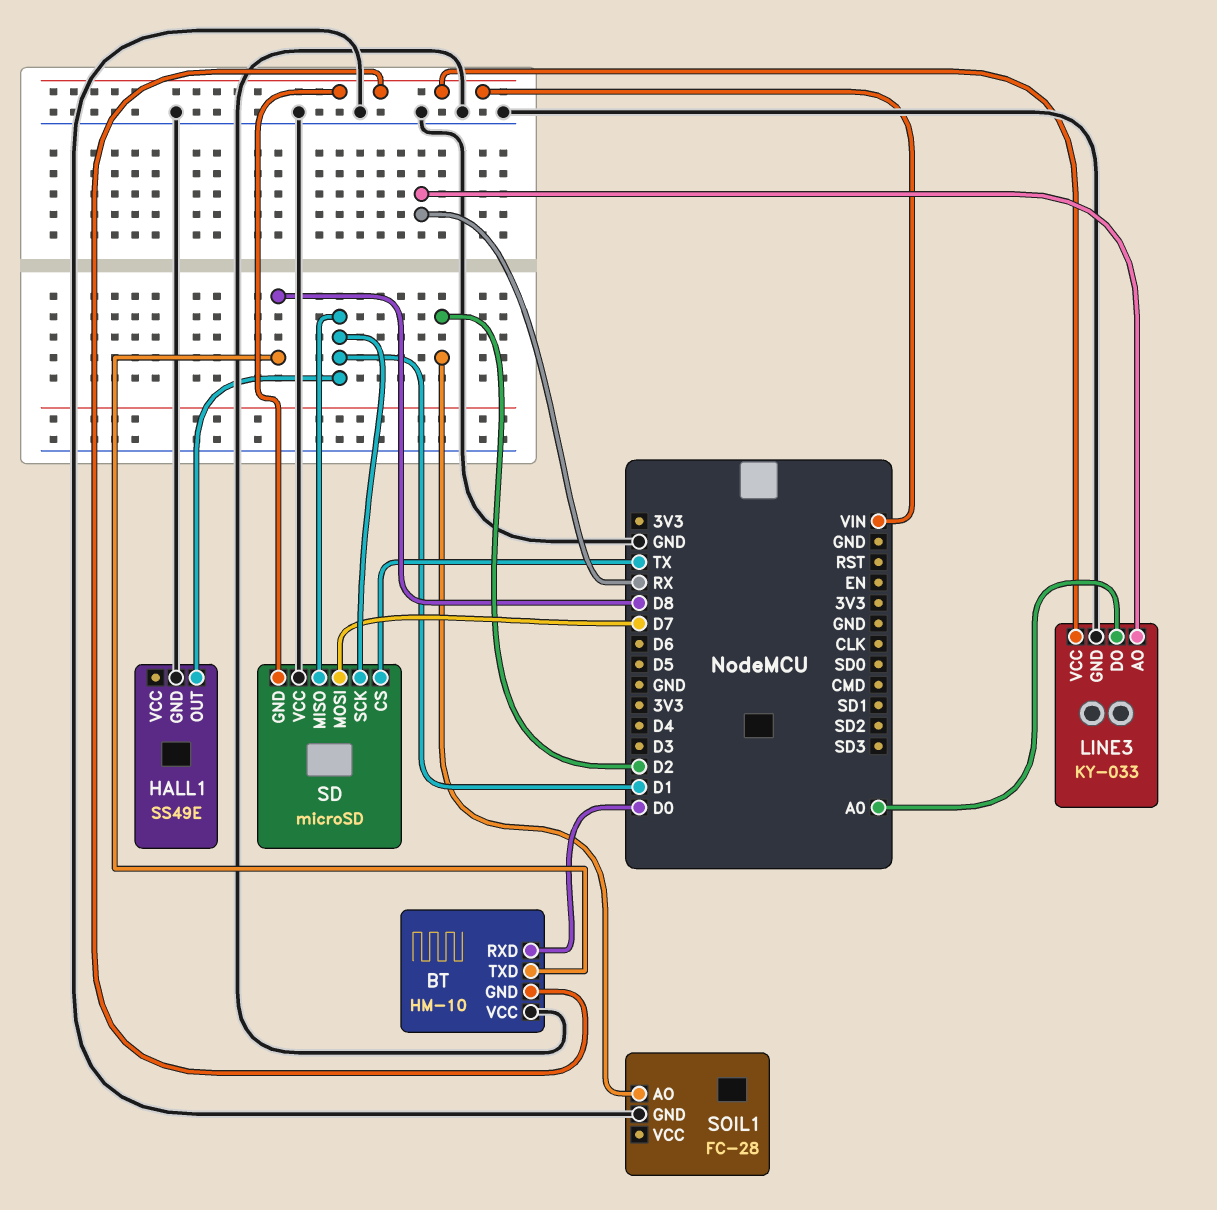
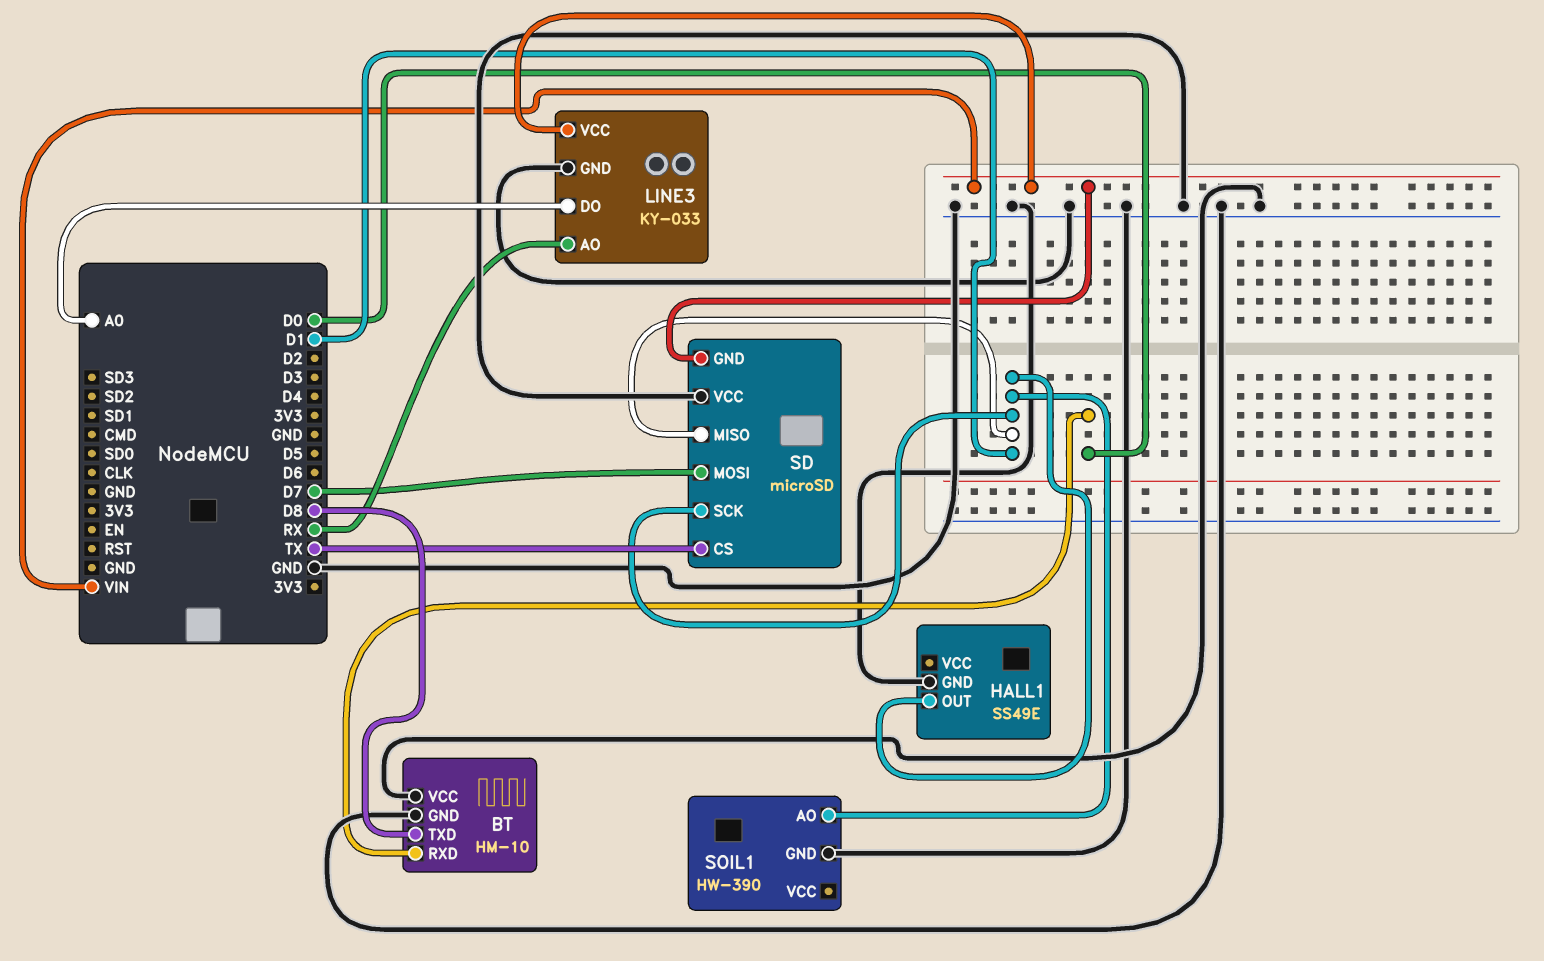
BT pin GND: VIN -> GND
SOIL1: FC-28 -> HW-390
SOIL1 pin AO: D2 -> D1

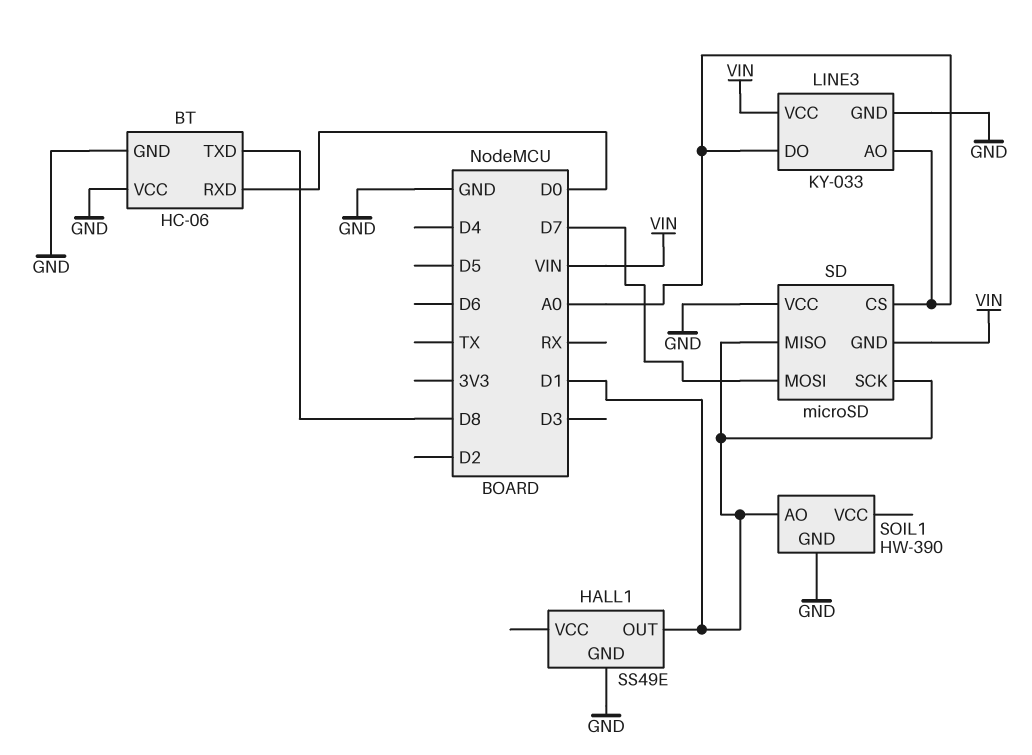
BT: HM-10 -> HC-06
LINE3 pin AO: RX -> A0
SD pin CS: TX -> A0

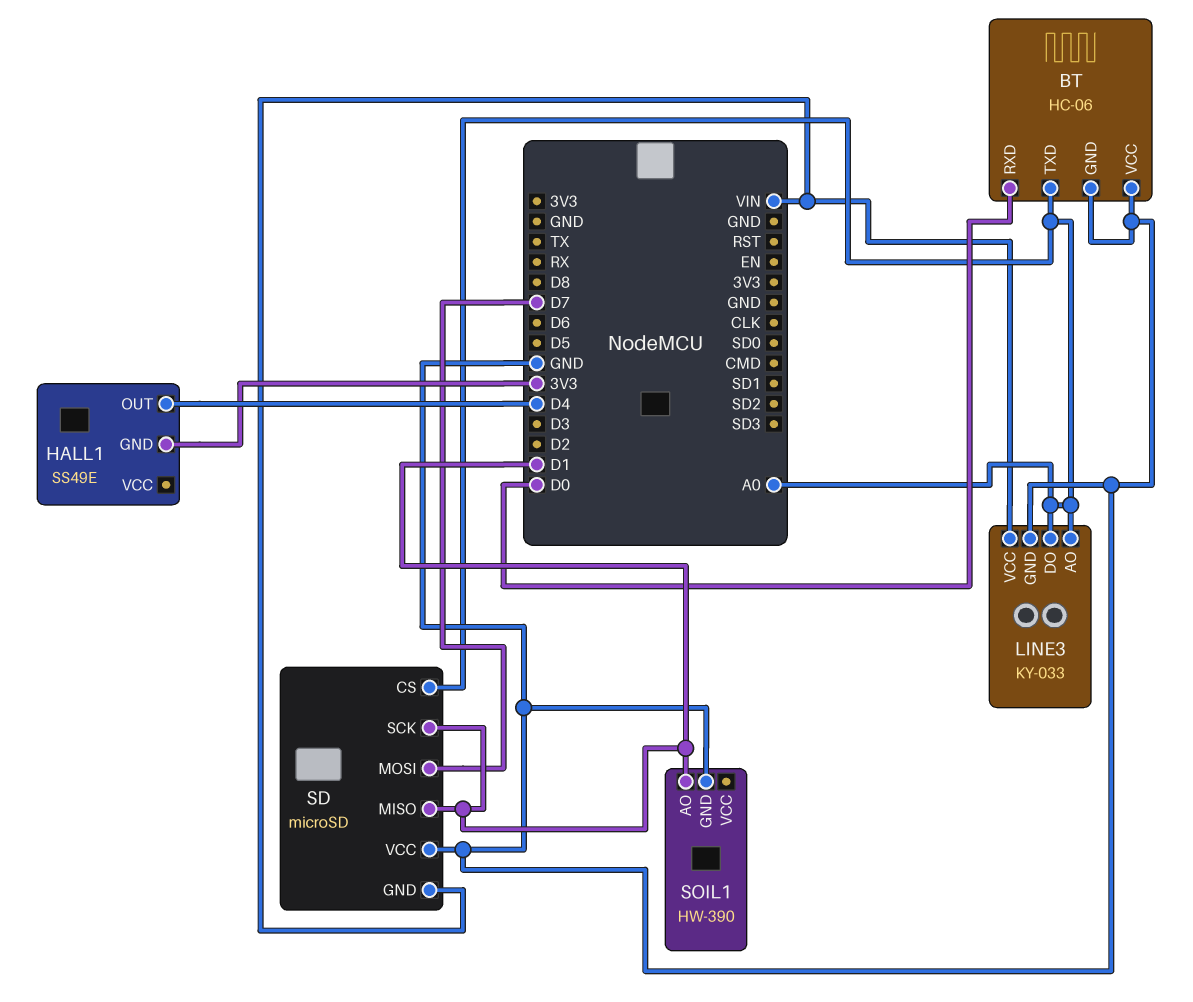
BT pin TXD: D8 -> A0
HALL1 pin GND: GND -> 3V3
HALL1 pin OUT: D1 -> D4

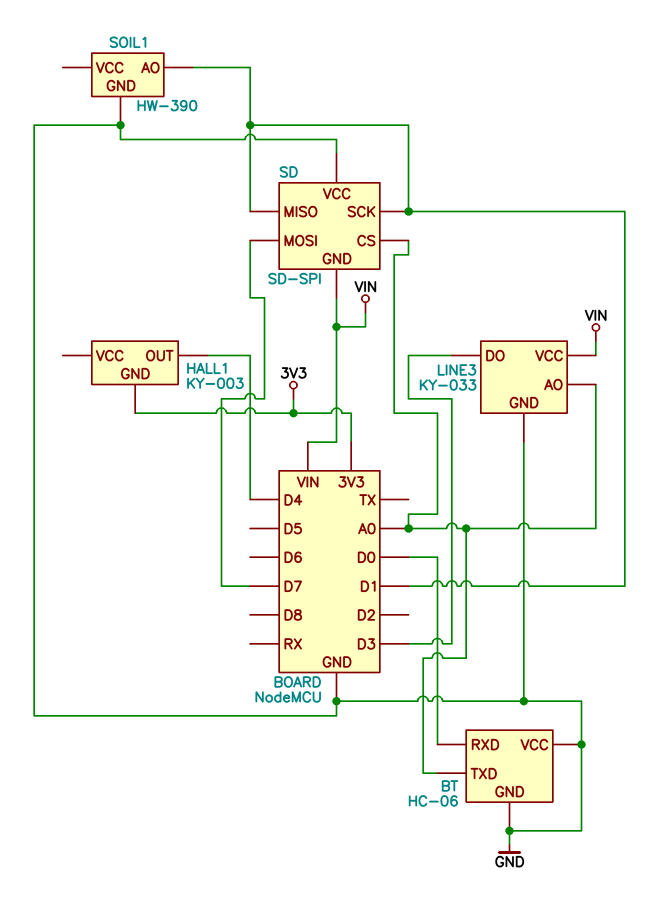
HALL1: SS49E -> KY-003
LINE3 pin DO: A0 -> D3
SD: microSD -> SD-SPI

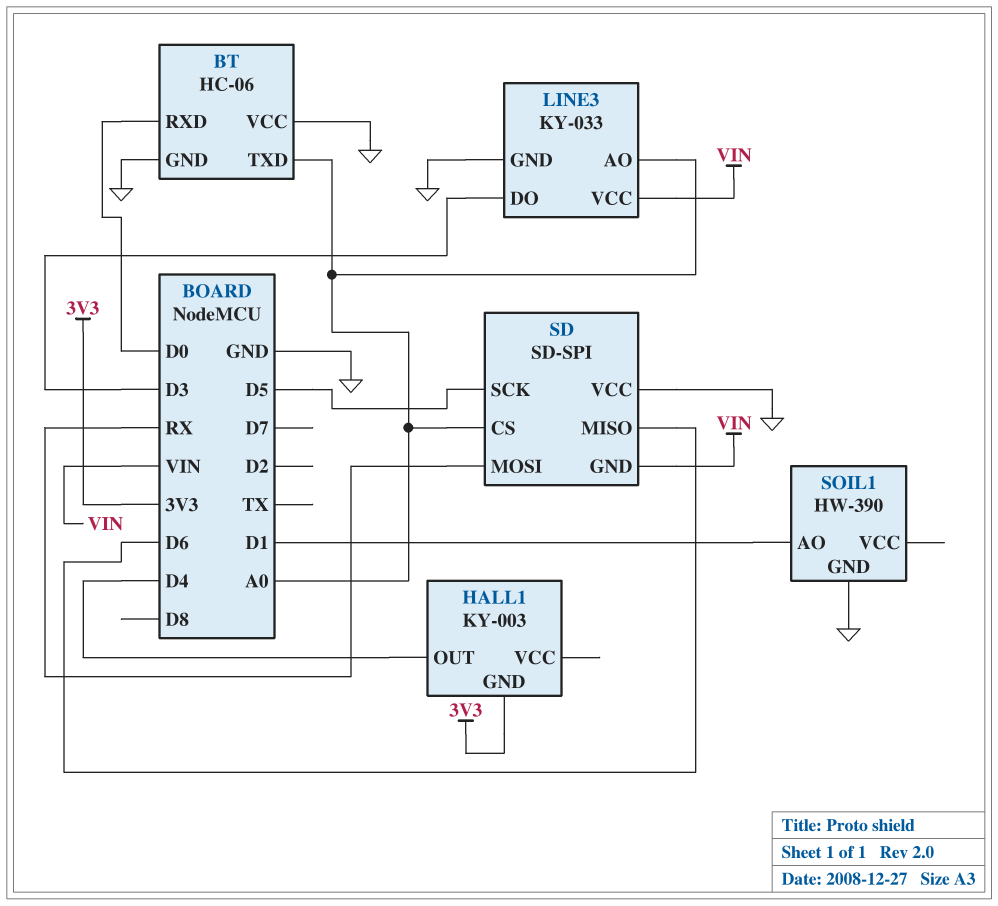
SD pin MISO: D1 -> D6
SD pin MOSI: D7 -> RX
SD pin SCK: D1 -> D5

